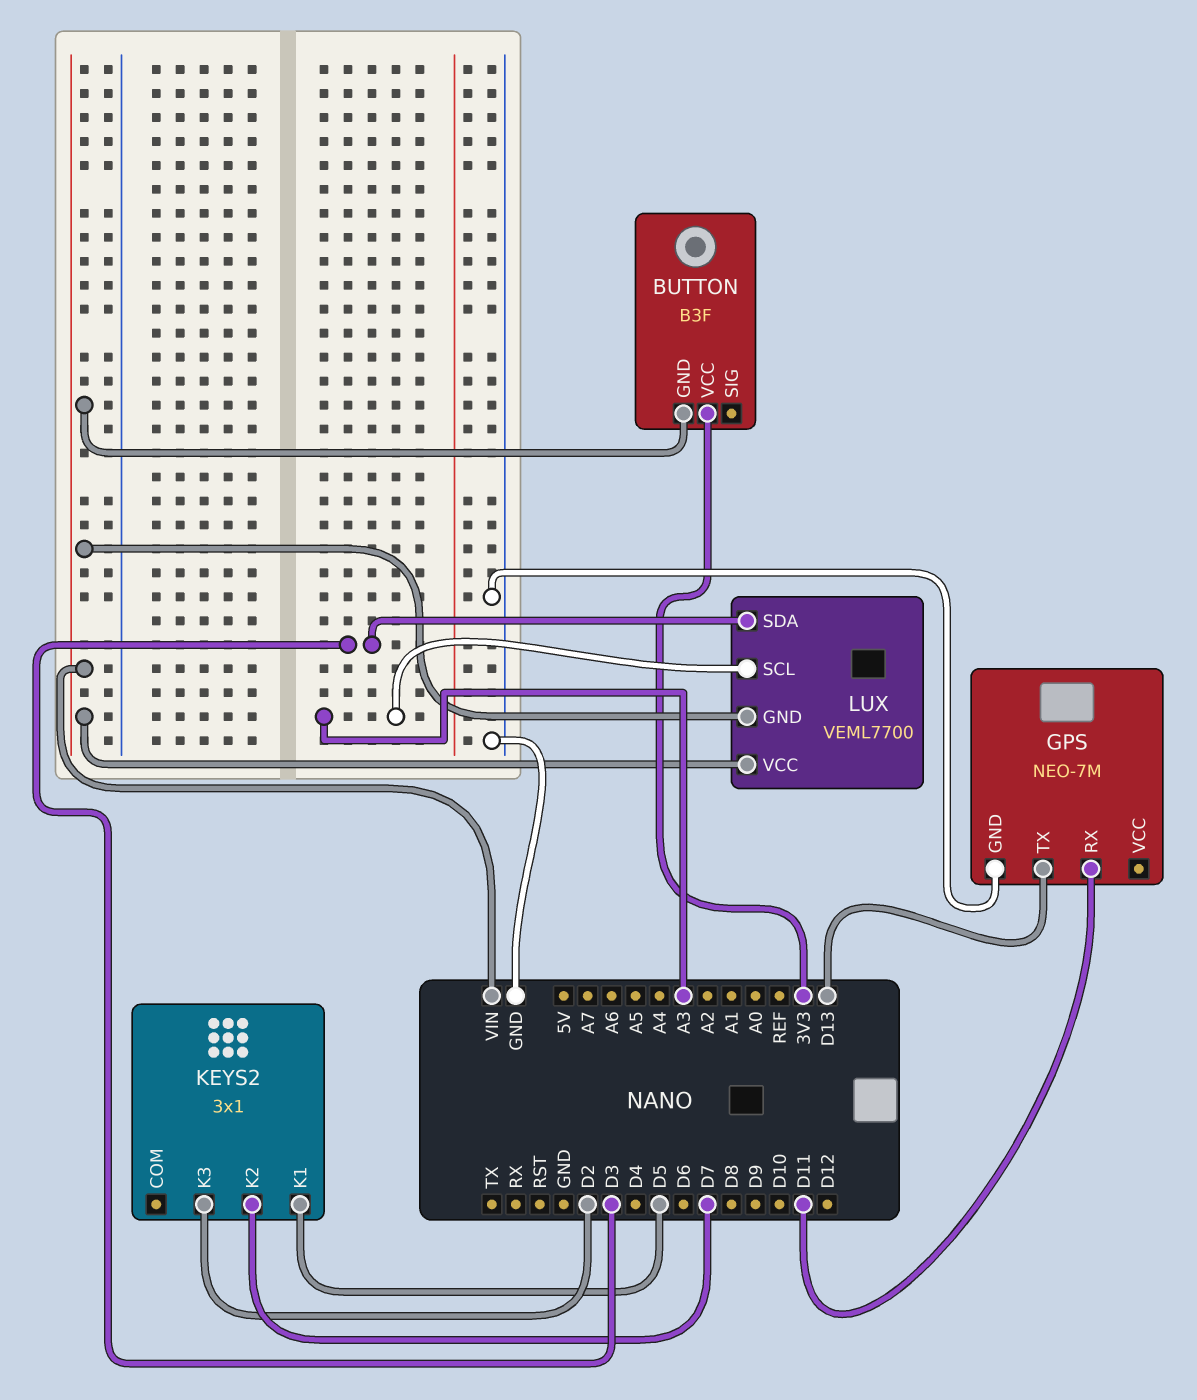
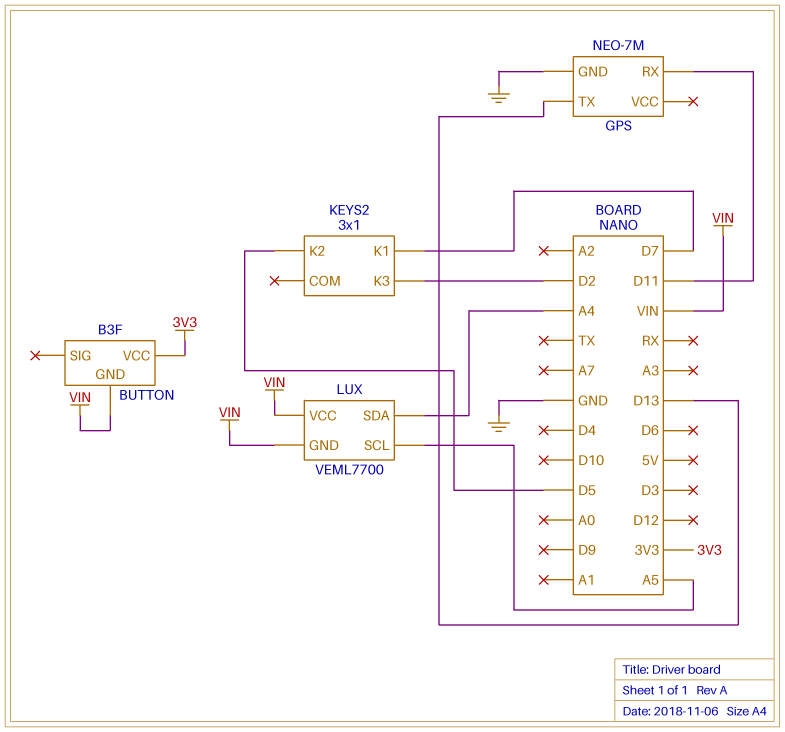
KEYS2 pin K1: D5 -> D7
KEYS2 pin K2: D7 -> D5
LUX pin SCL: A3 -> A5
LUX pin SDA: D3 -> A4

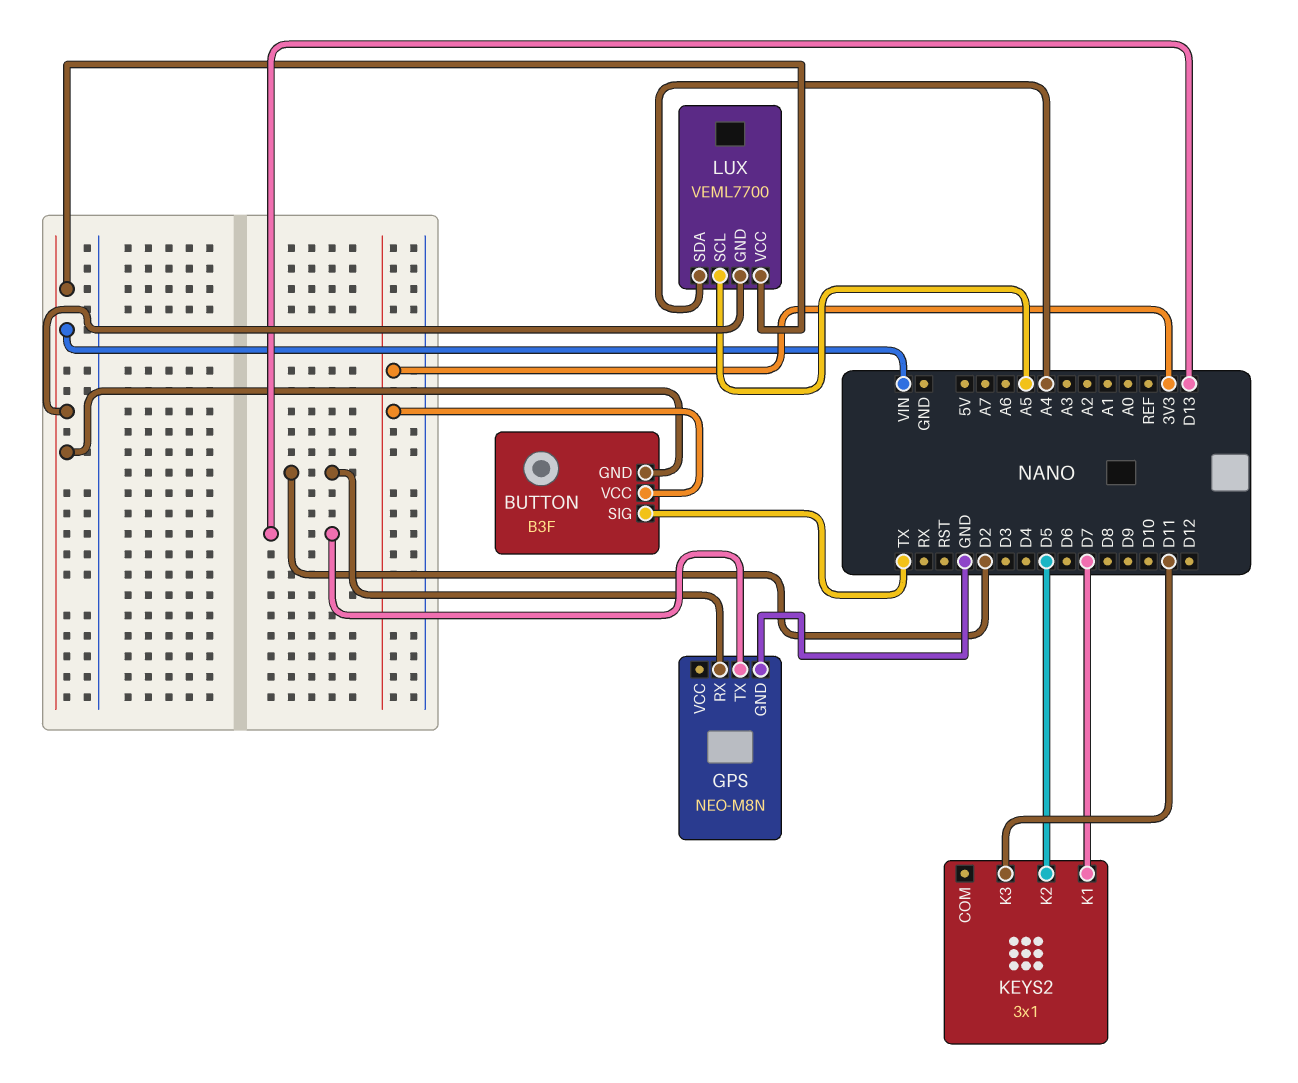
BUTTON pin SIG: none -> TX
GPS: NEO-7M -> NEO-M8N
GPS pin RX: D11 -> D2
KEYS2 pin K3: D2 -> D11

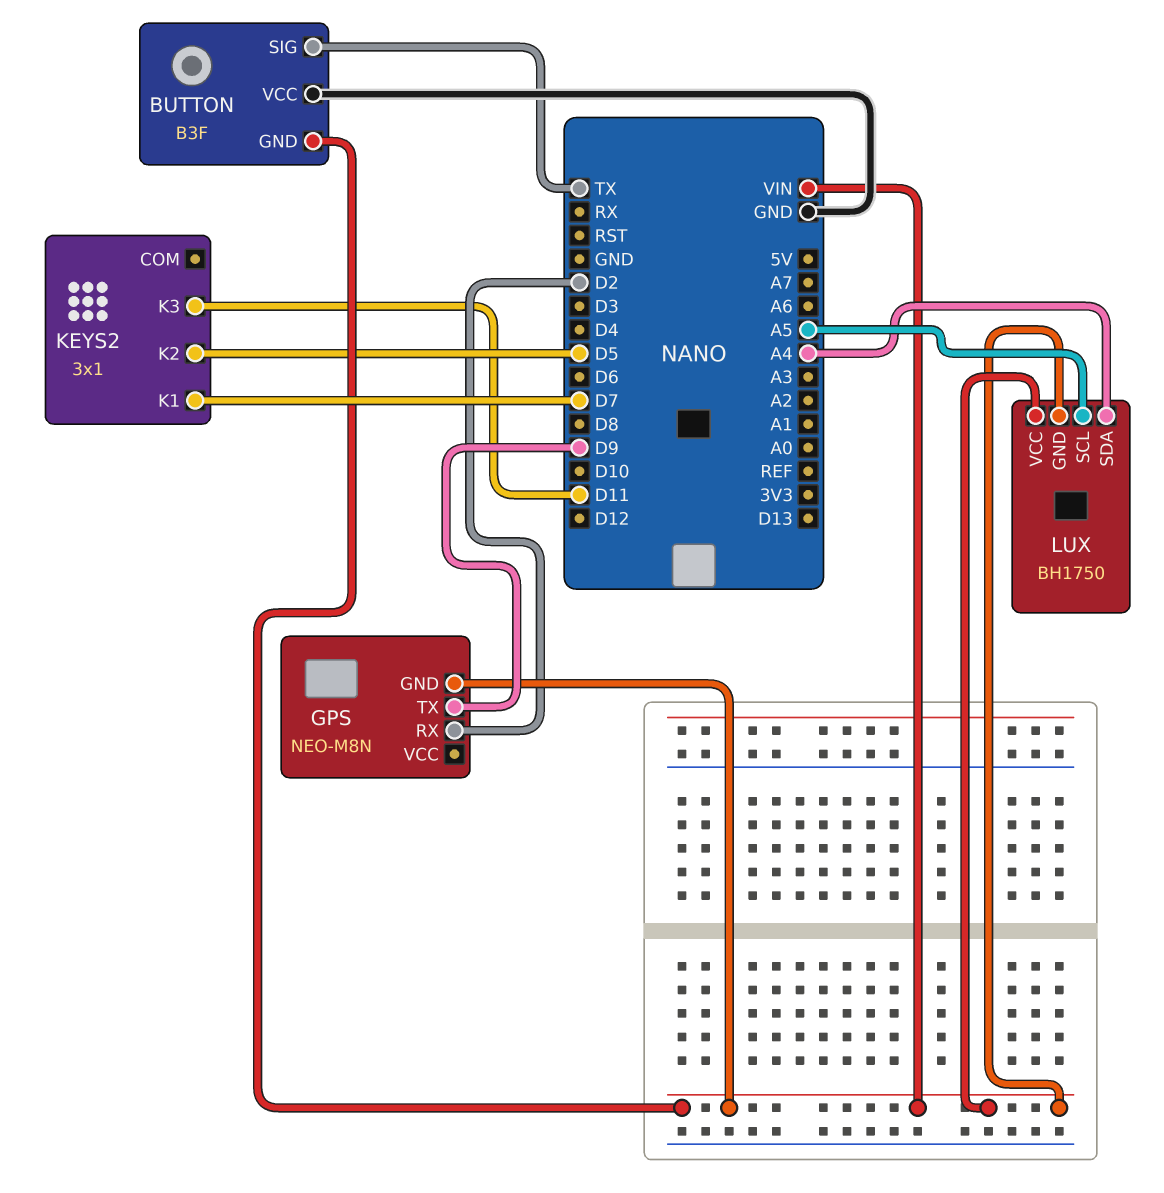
BUTTON pin VCC: 3V3 -> GND
GPS pin GND: GND -> VIN
GPS pin TX: D13 -> D9
LUX: VEML7700 -> BH1750

